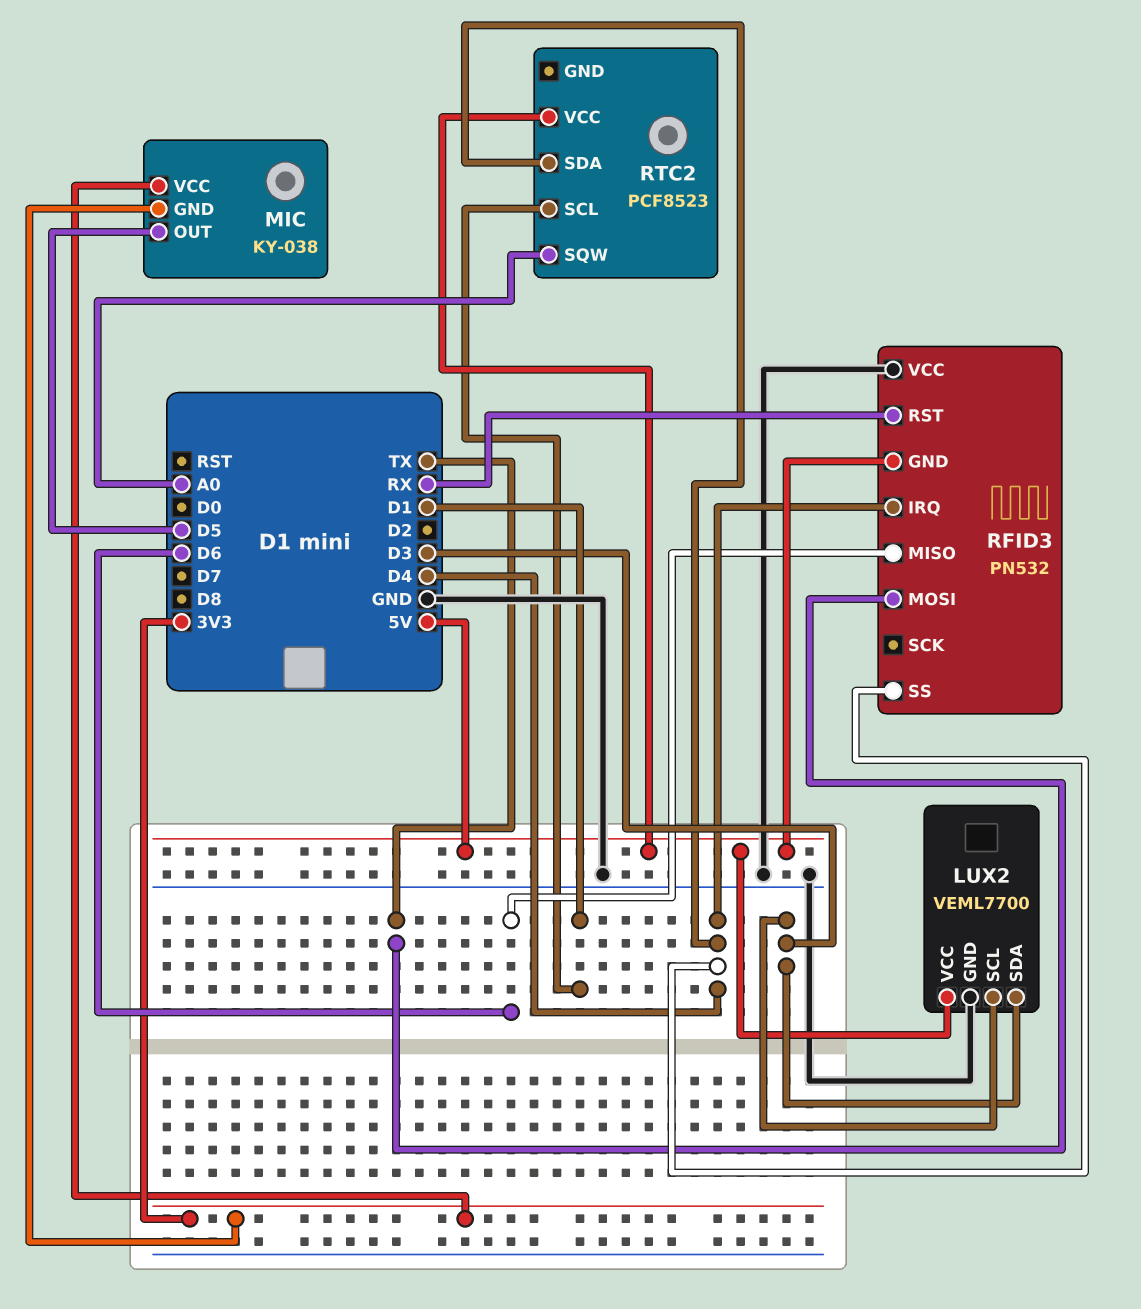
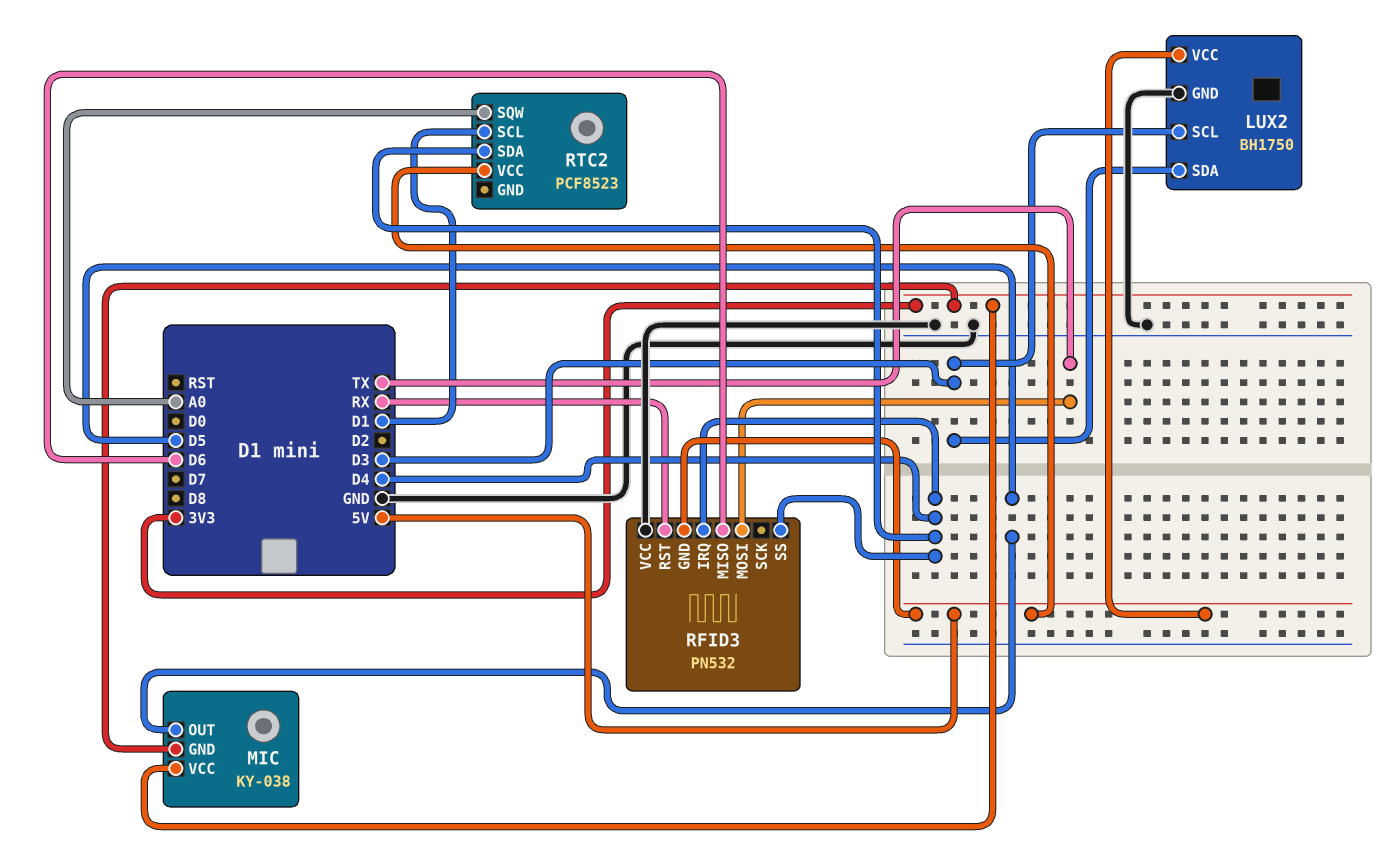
LUX2: VEML7700 -> BH1750

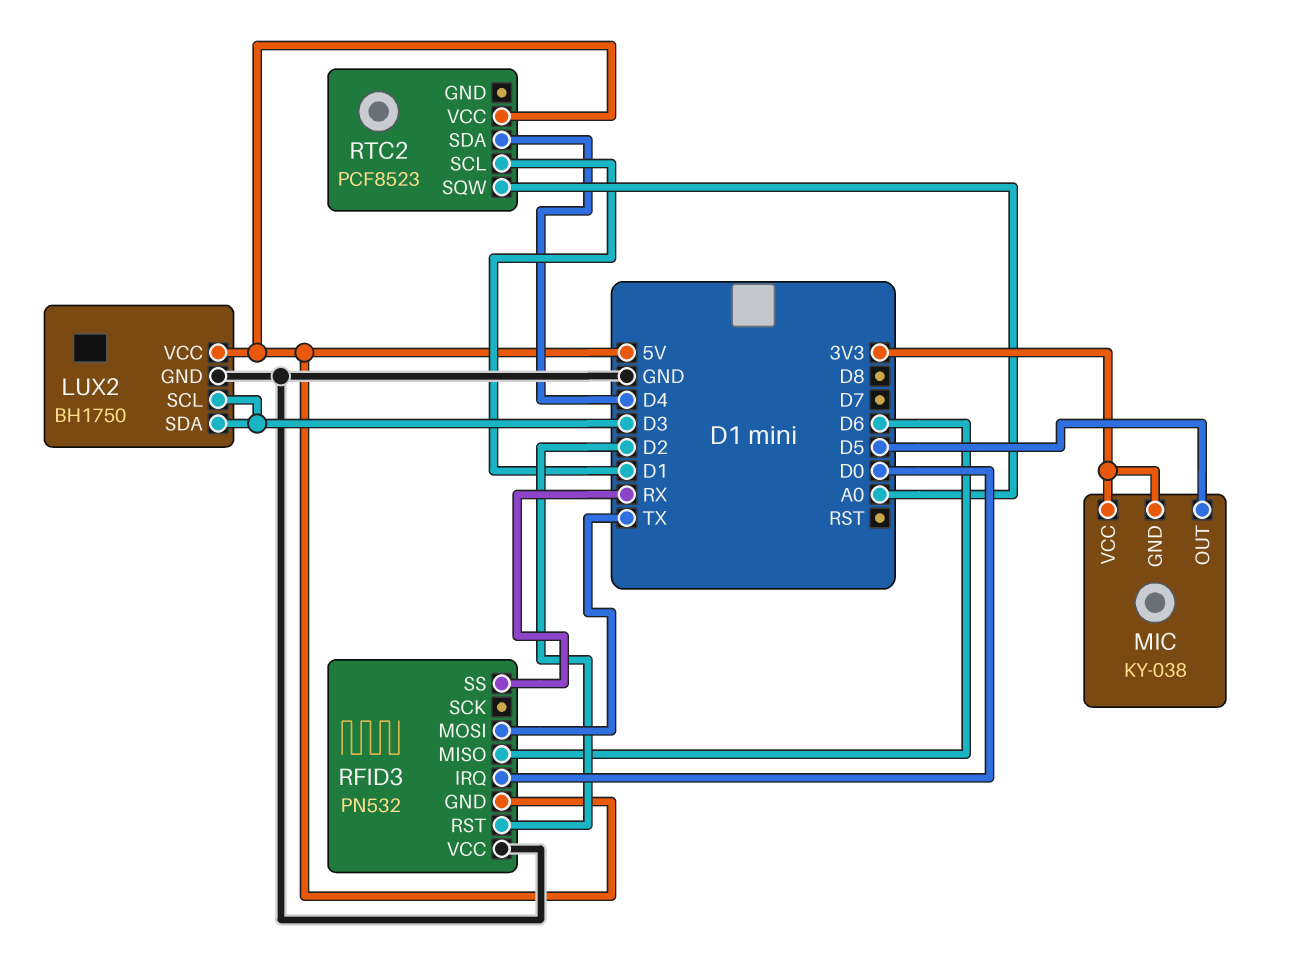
RFID3 pin IRQ: D4 -> D0
RFID3 pin RST: RX -> D2
RFID3 pin SS: D4 -> RX

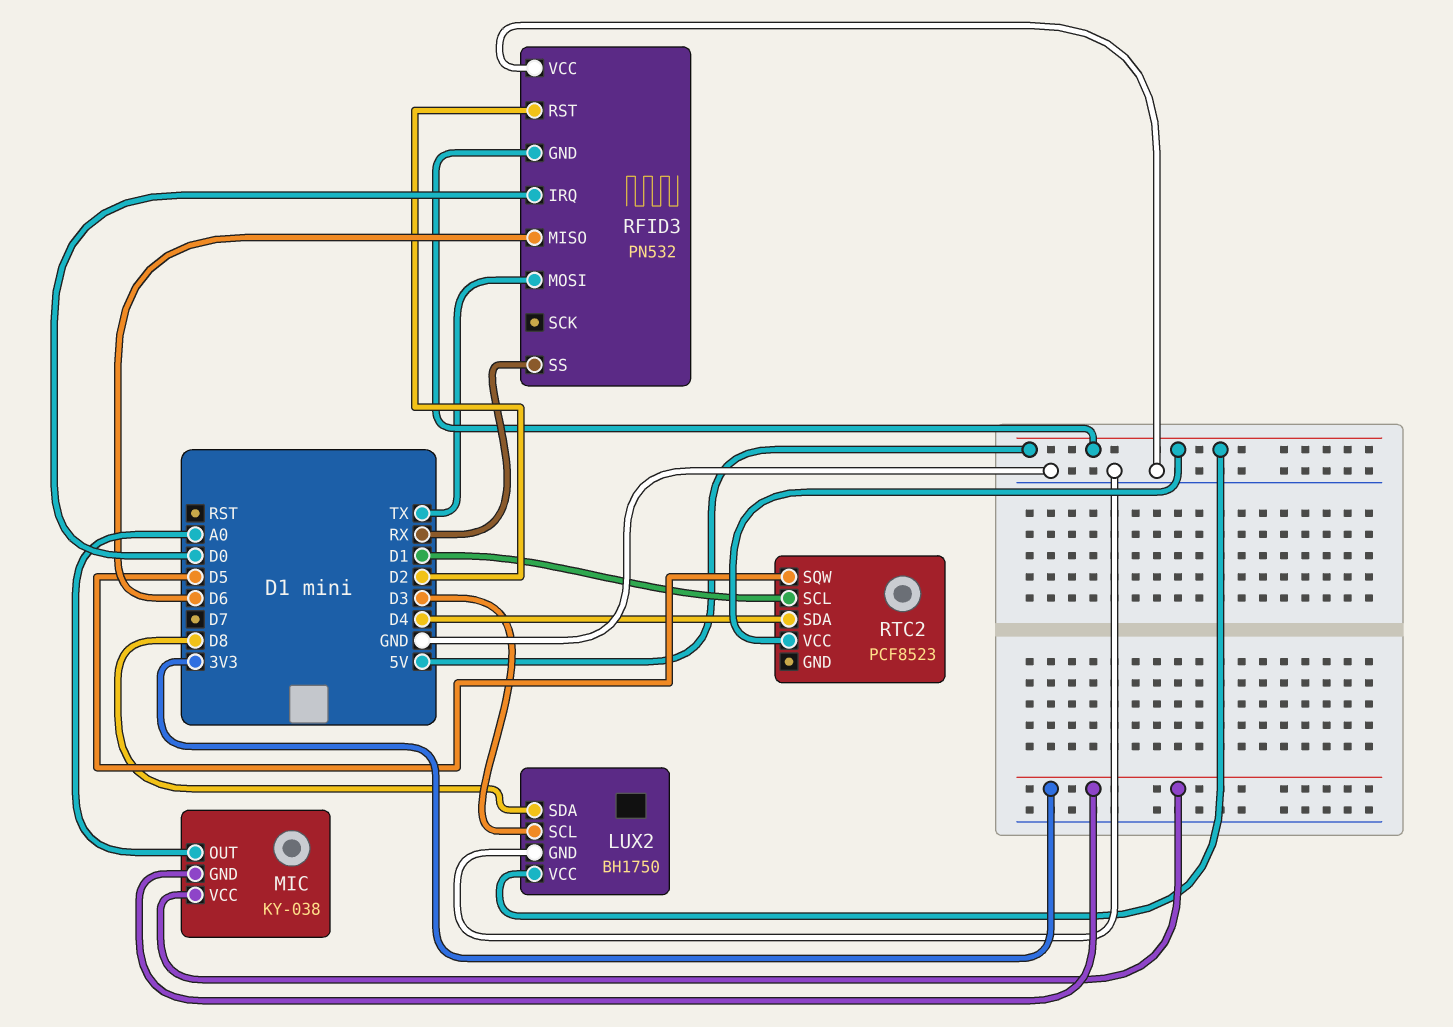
LUX2 pin SDA: D3 -> D8
MIC pin OUT: D5 -> A0
RTC2 pin SQW: A0 -> D5

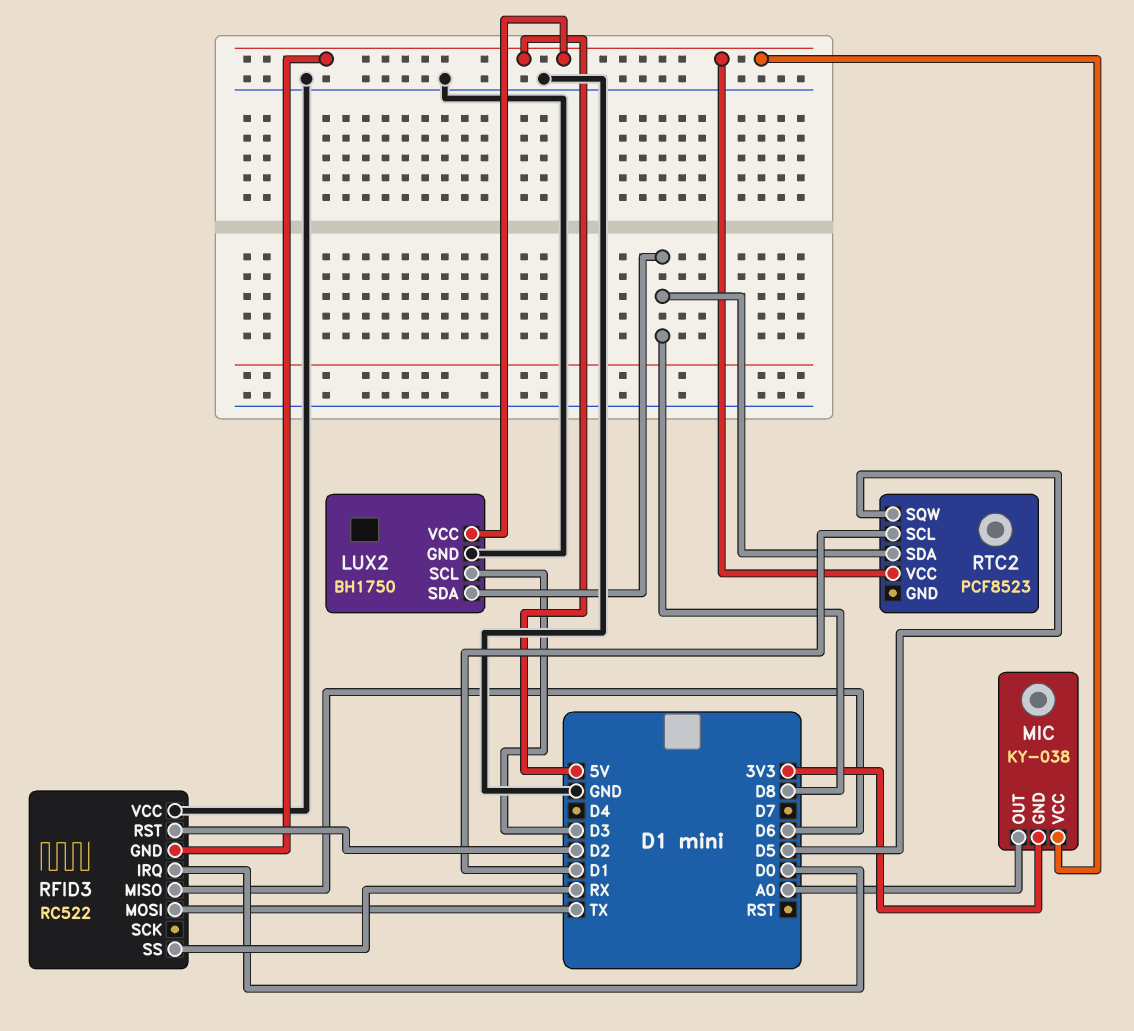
MIC pin VCC: 3V3 -> 5V
RFID3: PN532 -> RC522
RTC2 pin SDA: D4 -> D8

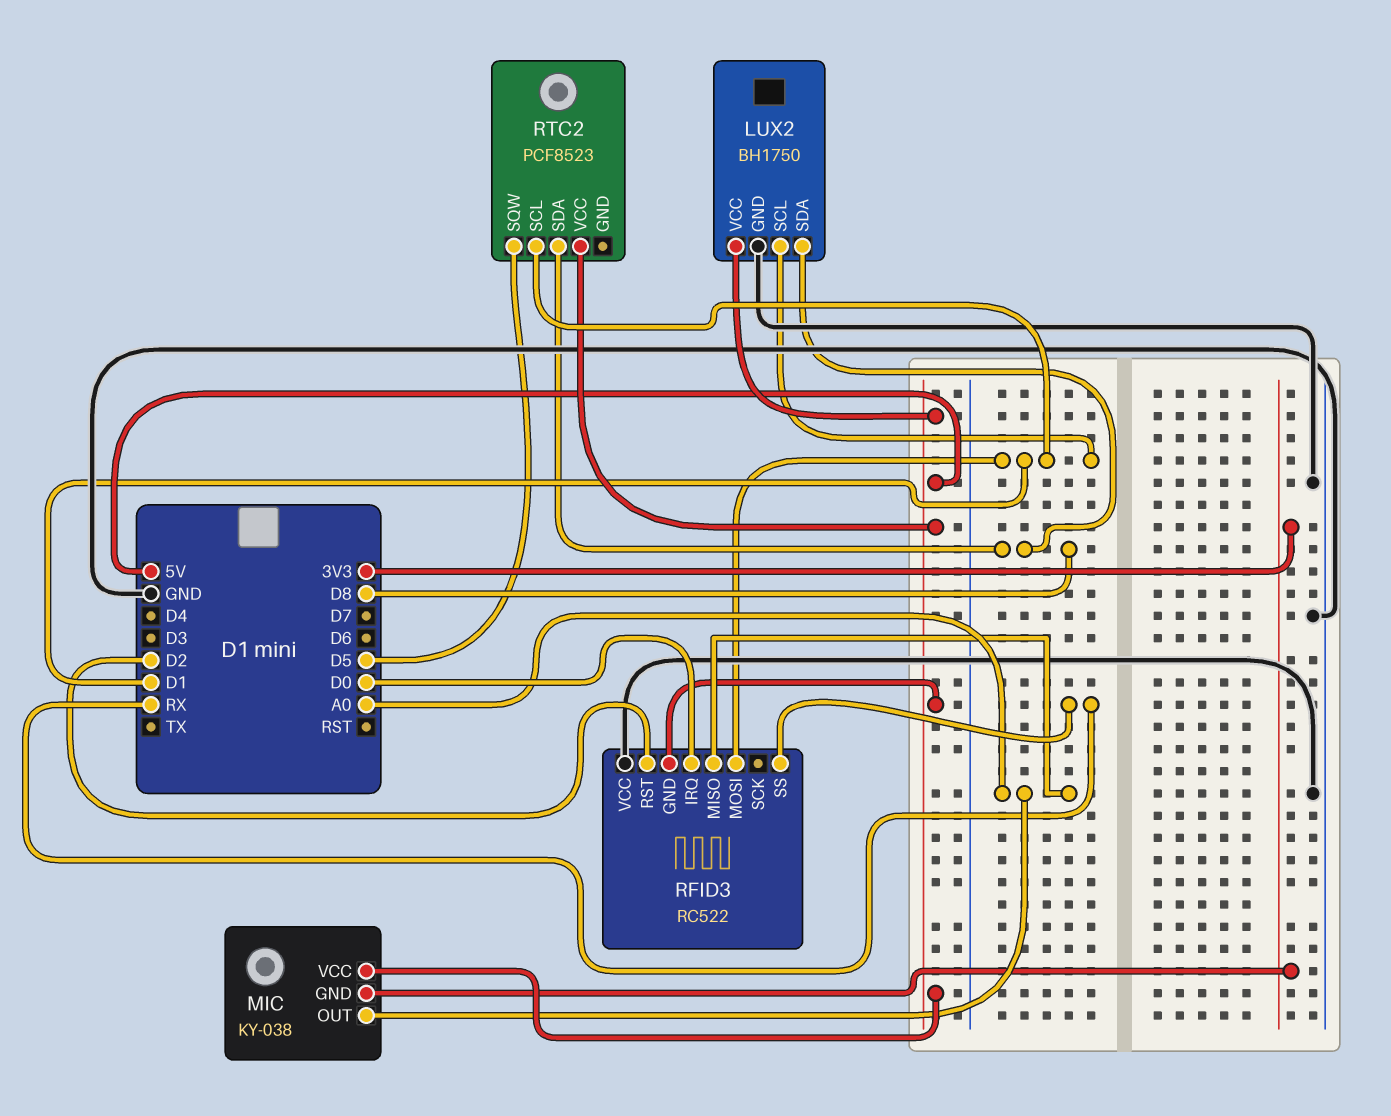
LUX2 pin SCL: D3 -> D1
RFID3 pin MISO: D6 -> A0
RFID3 pin MOSI: TX -> D1

